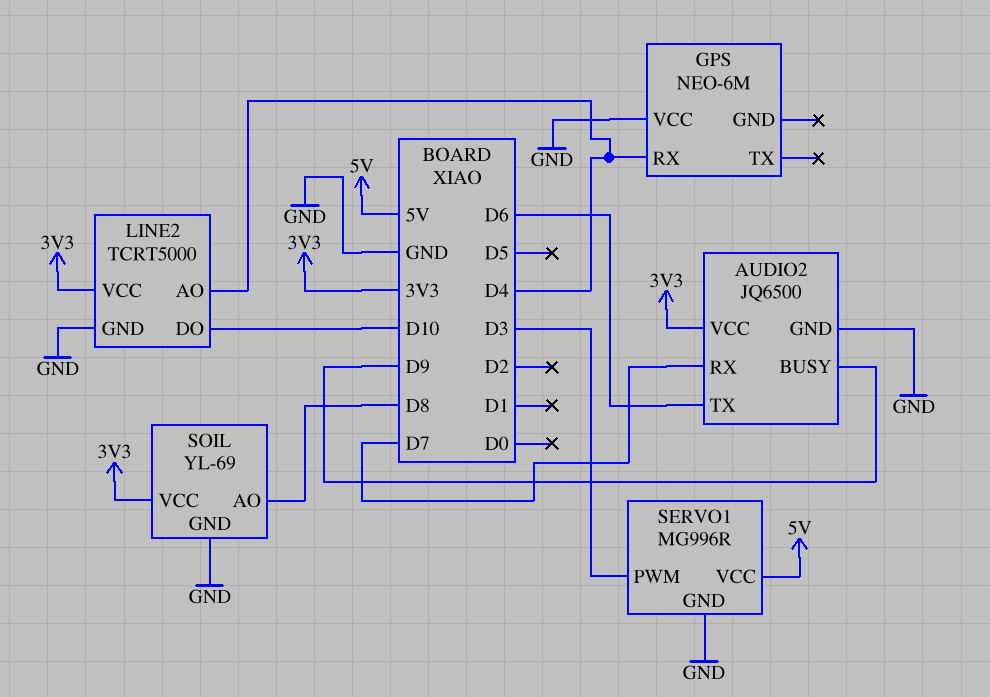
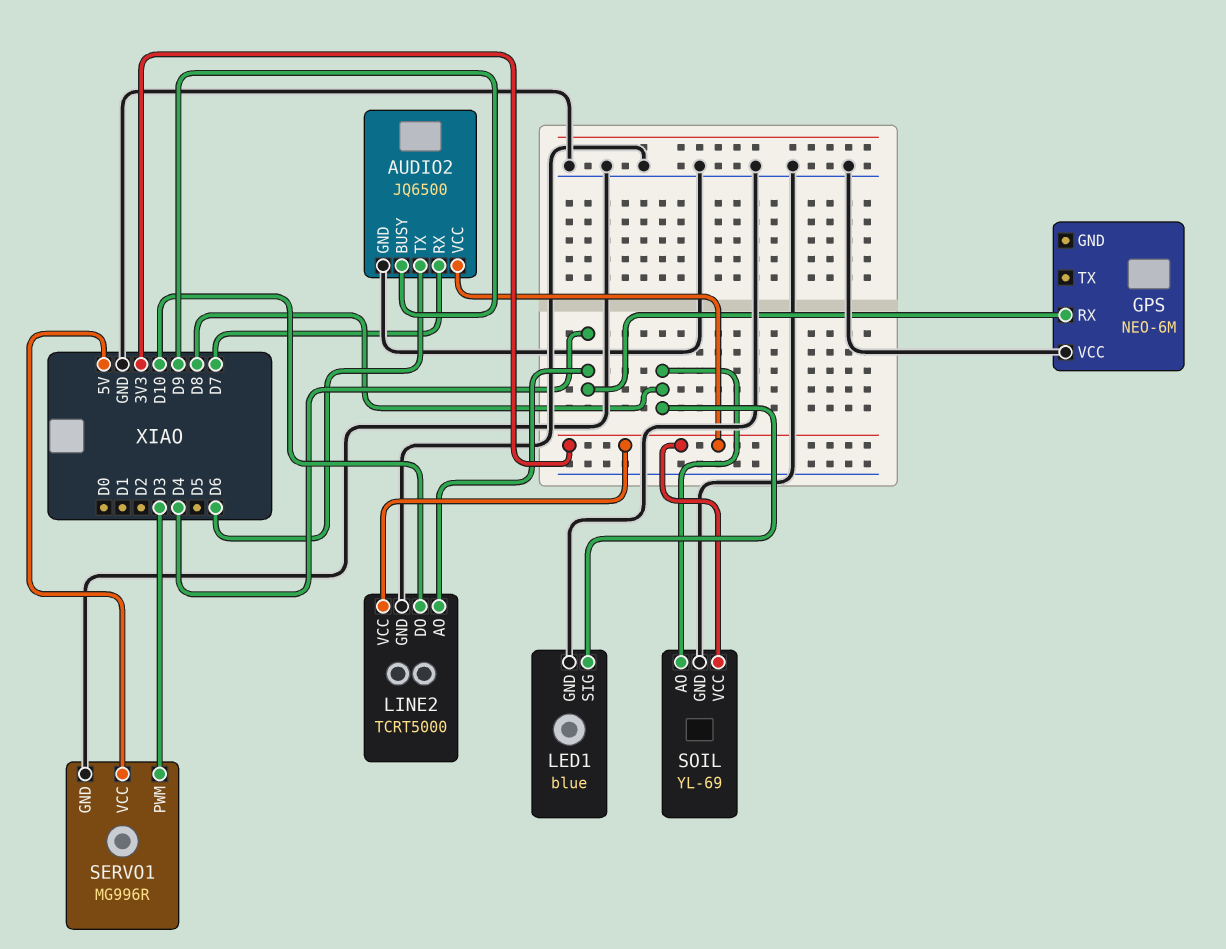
LED1: none -> blue
LED1 pin GND: none -> GND
LED1 pin SIG: none -> D8

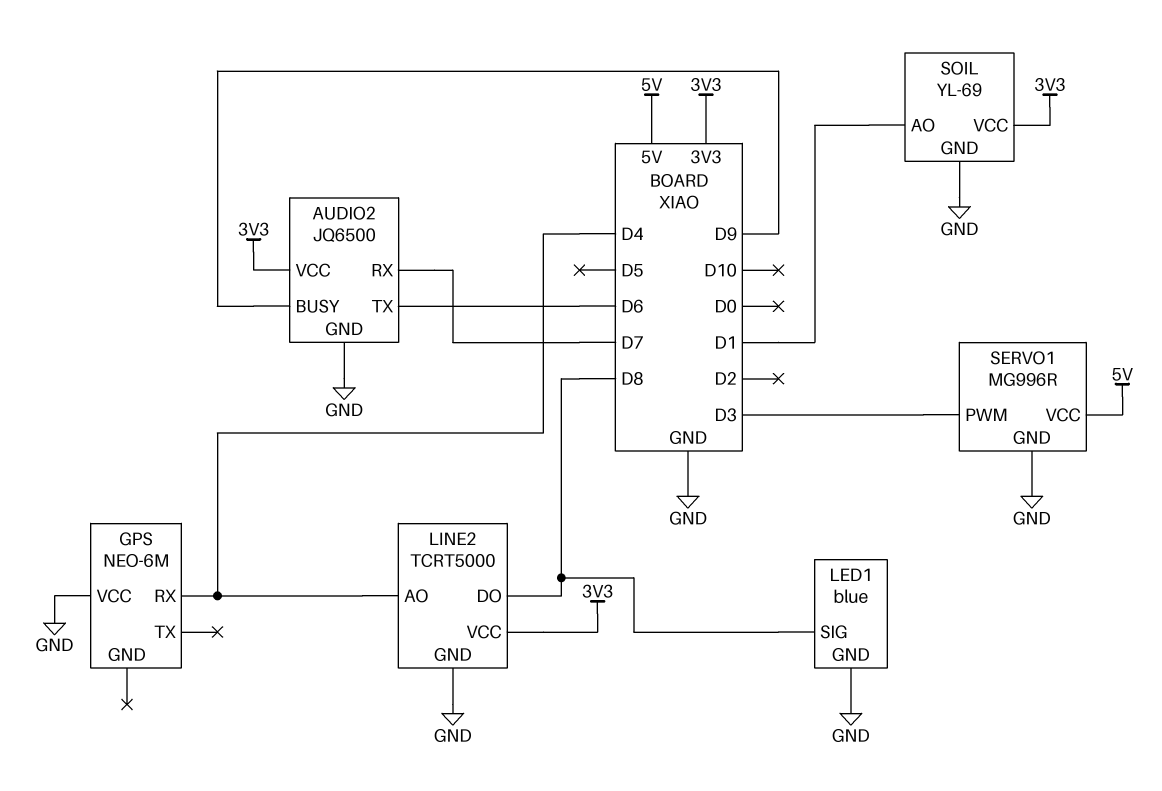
LINE2 pin DO: D10 -> D8
SOIL pin AO: D8 -> D1

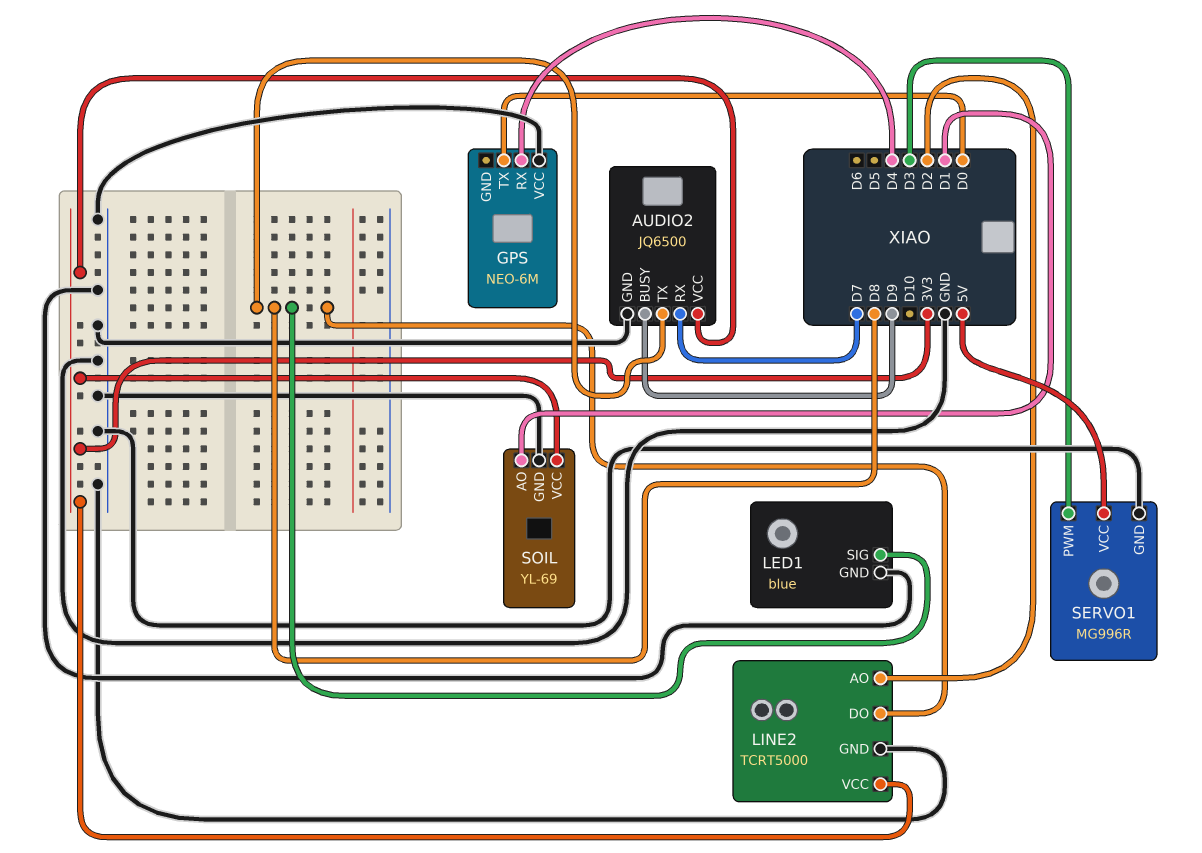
AUDIO2 pin TX: D6 -> D8
GPS pin TX: none -> D0
LINE2 pin AO: D4 -> D2

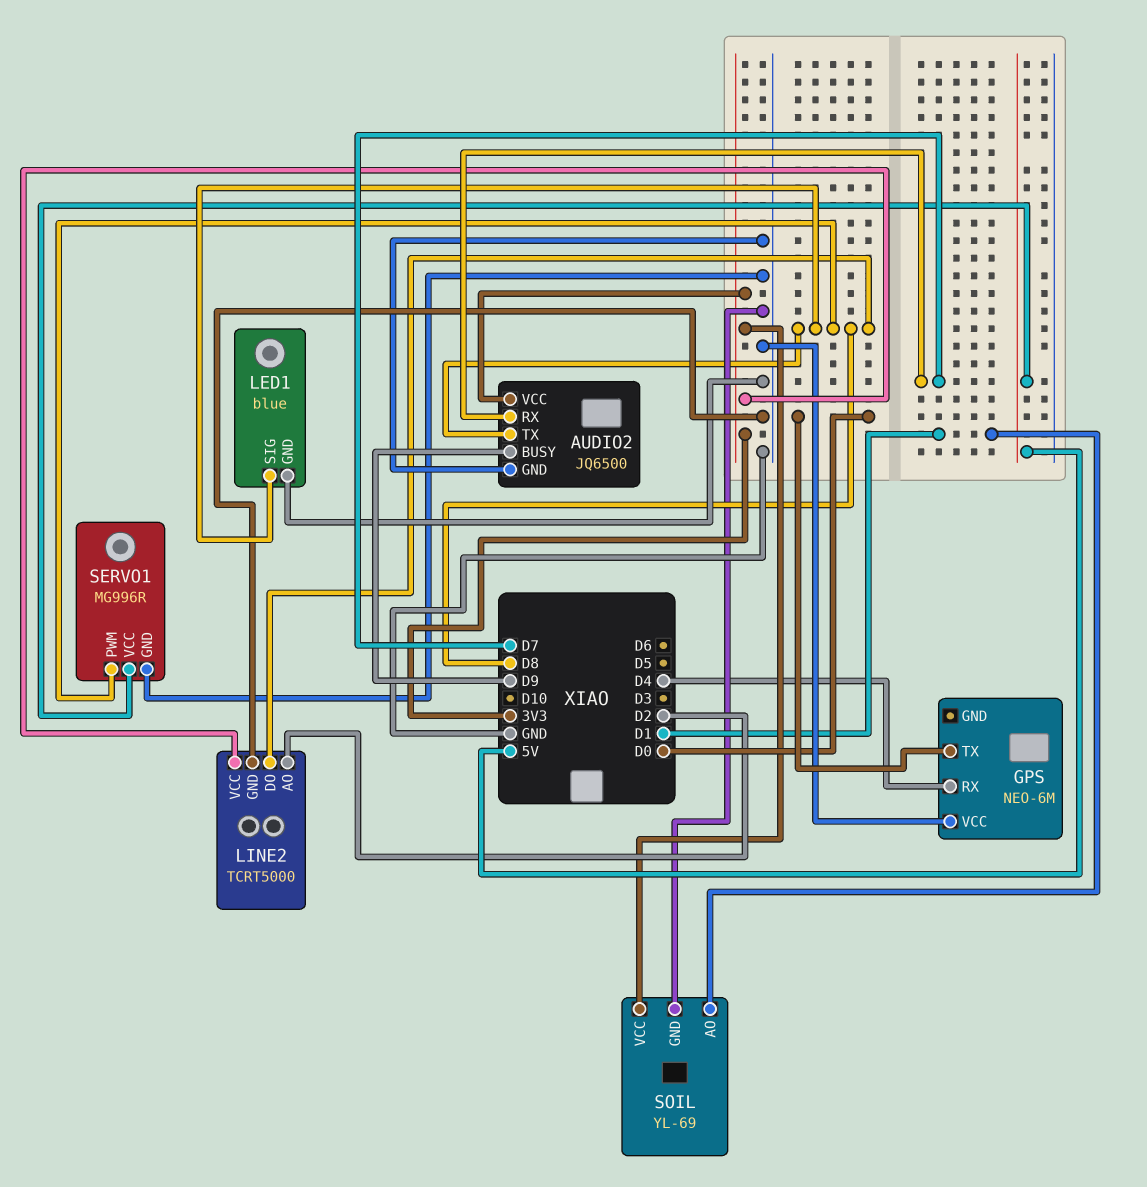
SERVO1 pin PWM: D3 -> D8

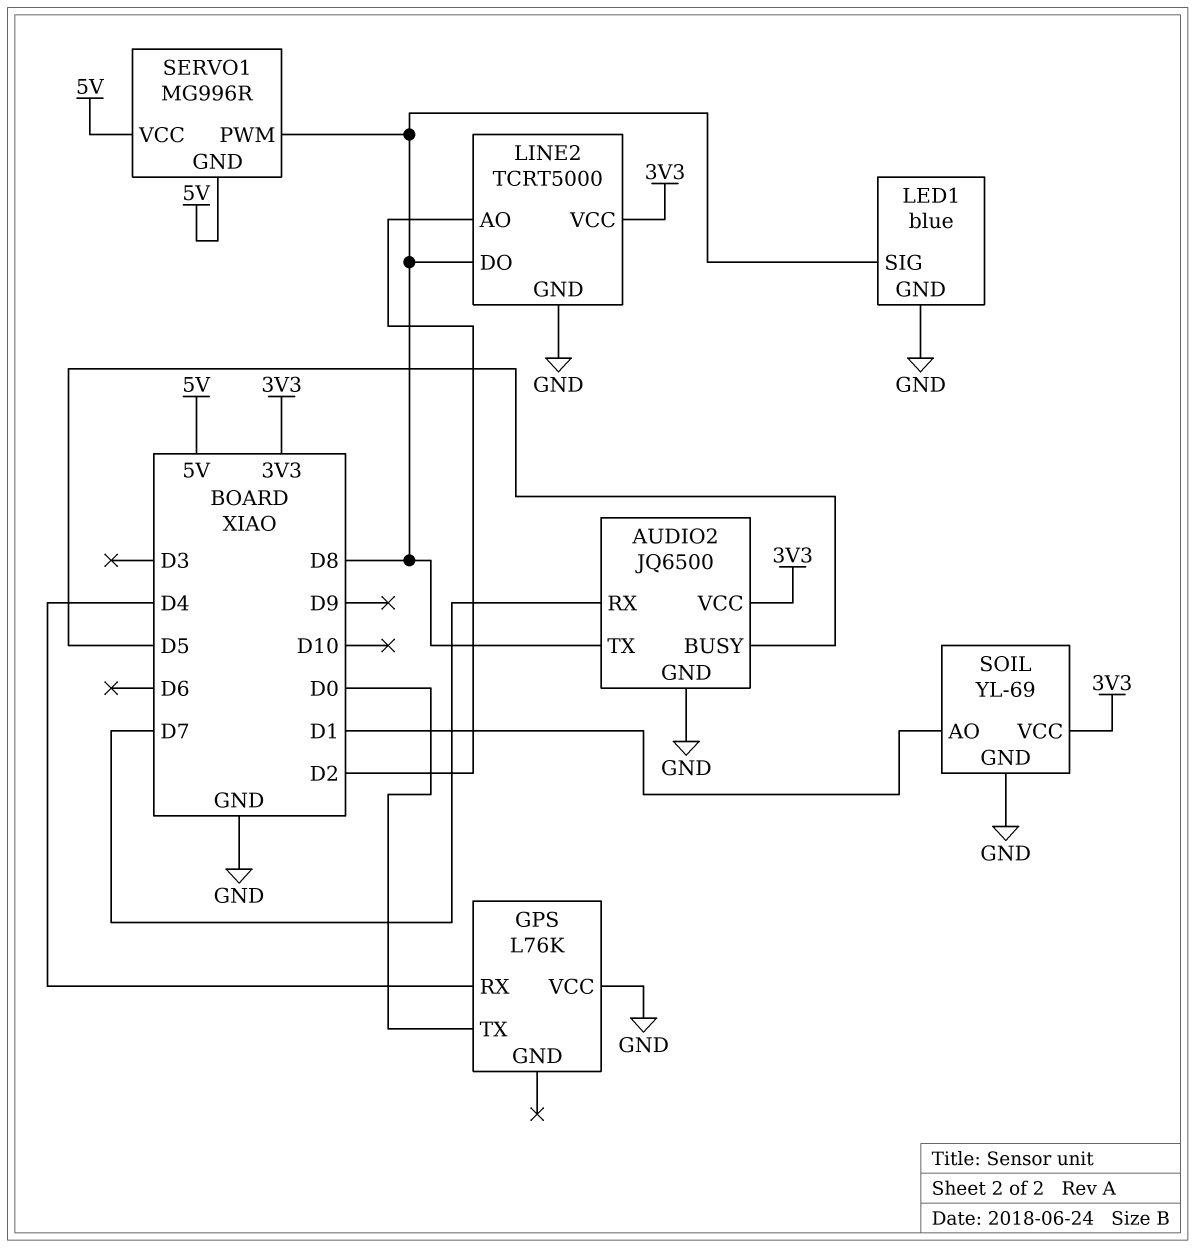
AUDIO2 pin BUSY: D9 -> D5
GPS: NEO-6M -> L76K
SERVO1 pin GND: GND -> 5V

